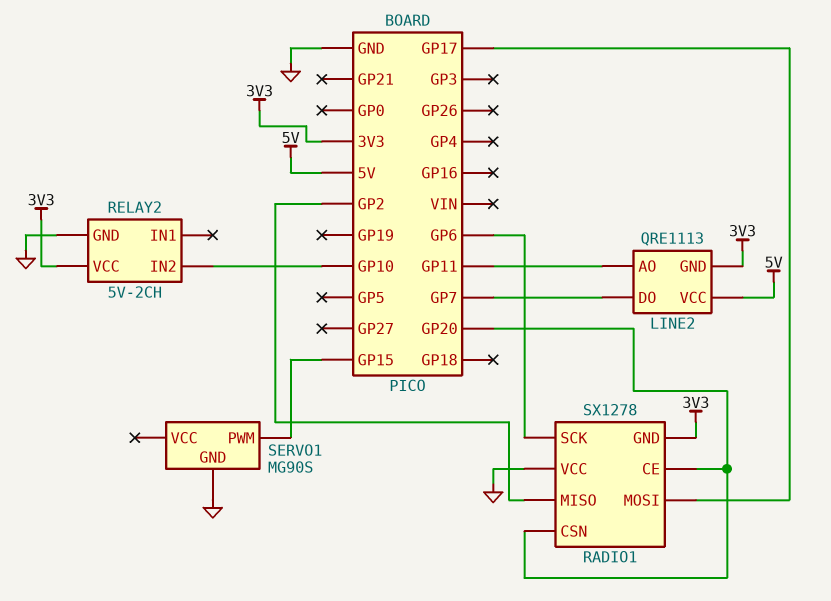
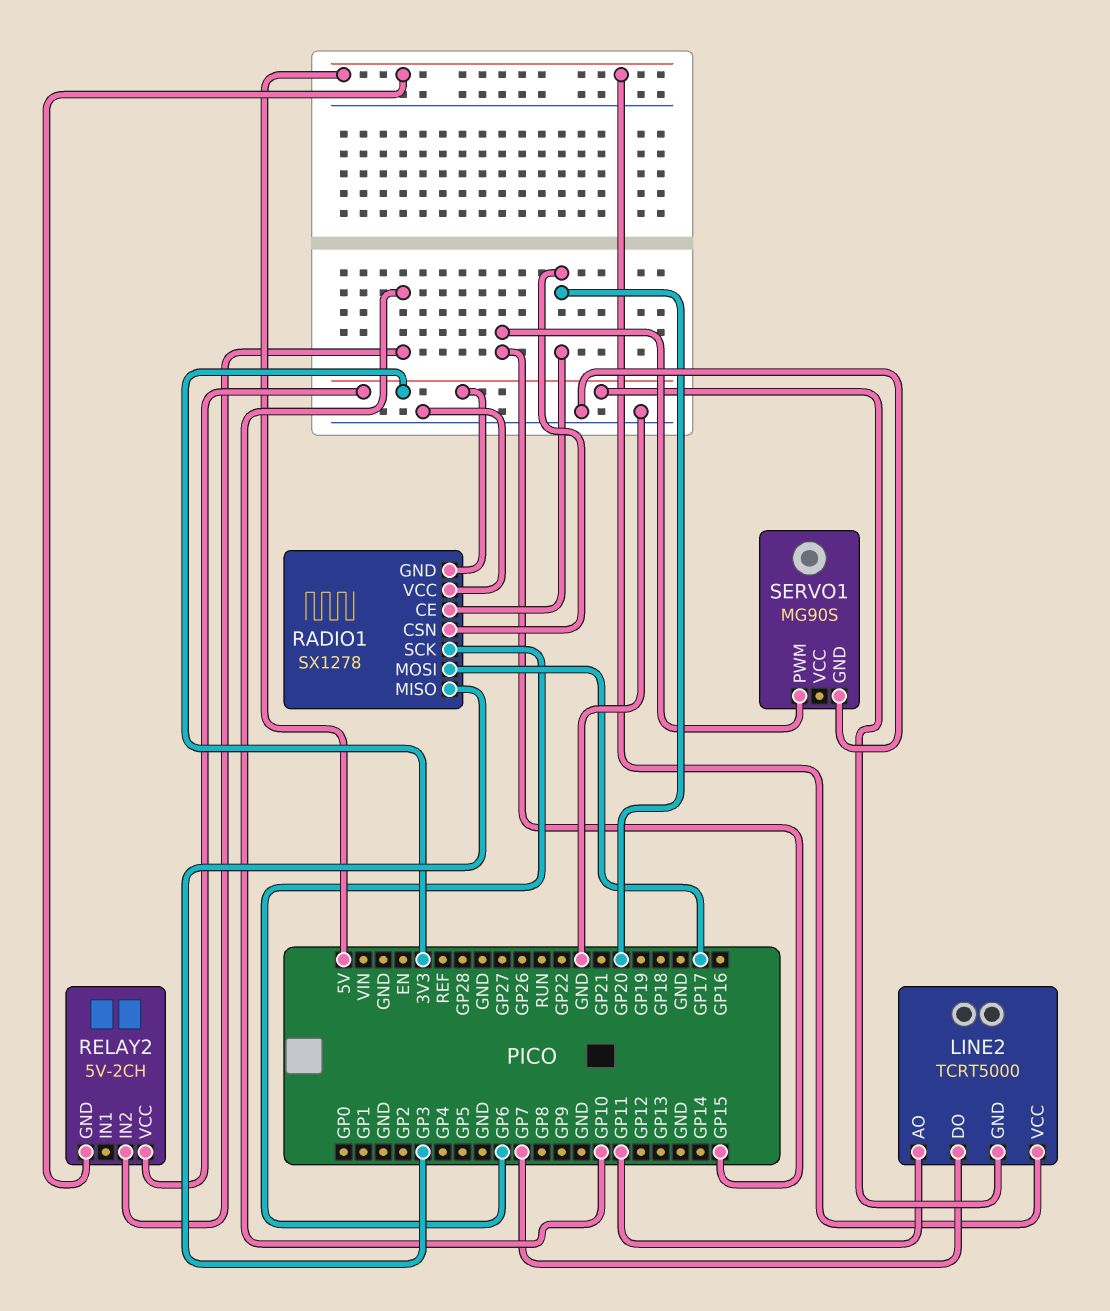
LINE2: QRE1113 -> TCRT5000
RADIO1 pin MISO: GP2 -> GP3
RELAY2 pin GND: GND -> 5V

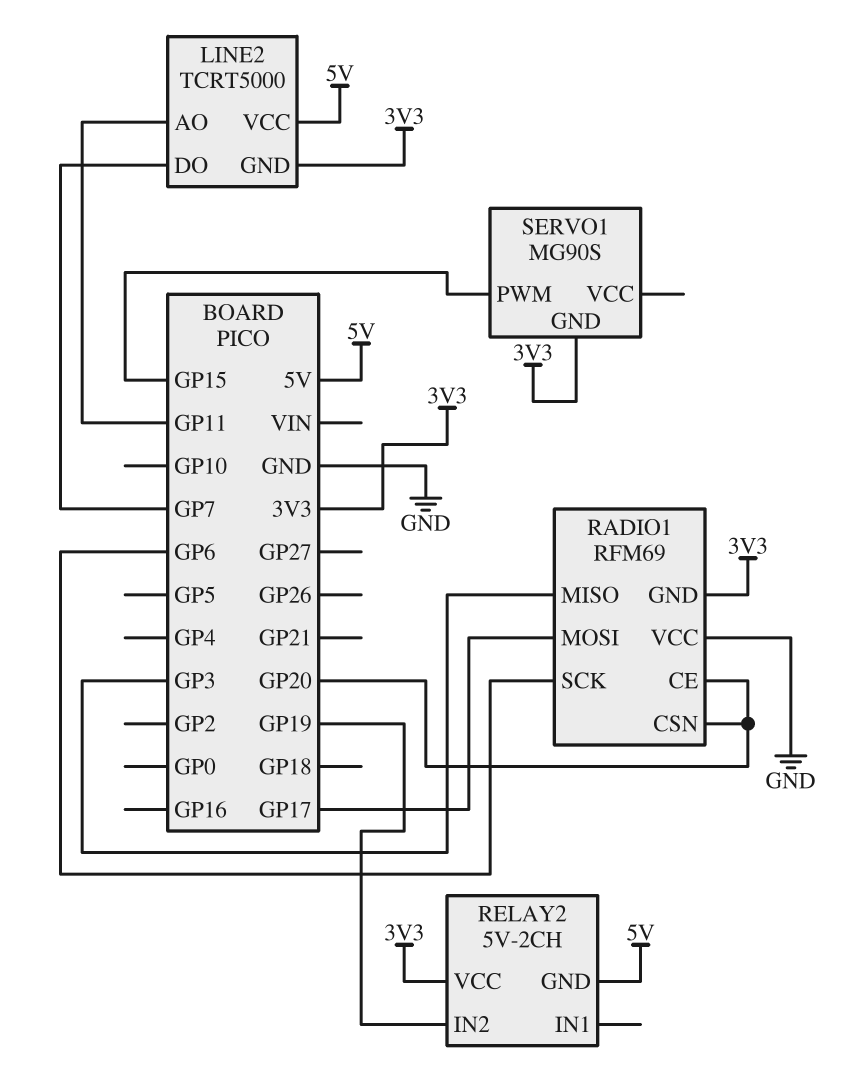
RADIO1: SX1278 -> RFM69
RELAY2 pin IN2: GP10 -> GP19
SERVO1 pin GND: GND -> 3V3

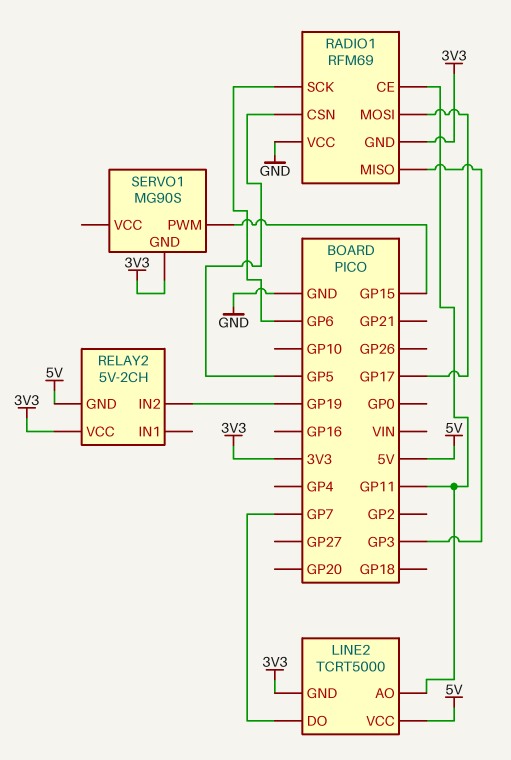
RADIO1 pin CE: GP20 -> GP11
RADIO1 pin CSN: GP20 -> GP5

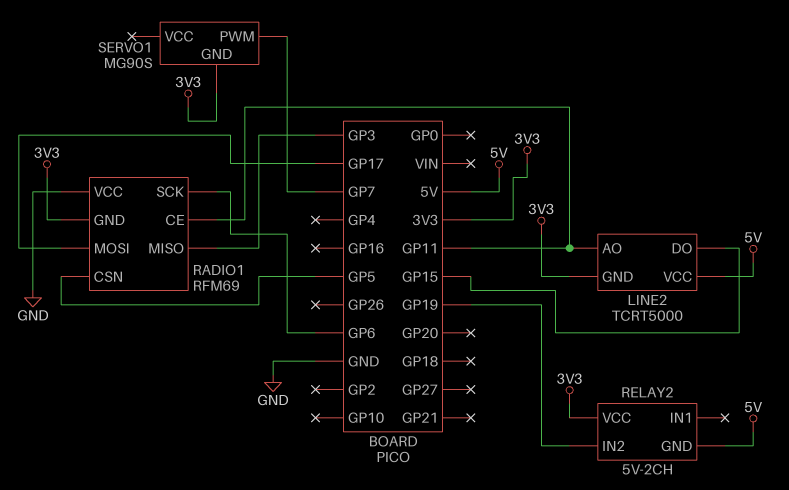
LINE2 pin DO: GP7 -> GP15
SERVO1 pin PWM: GP15 -> GP7

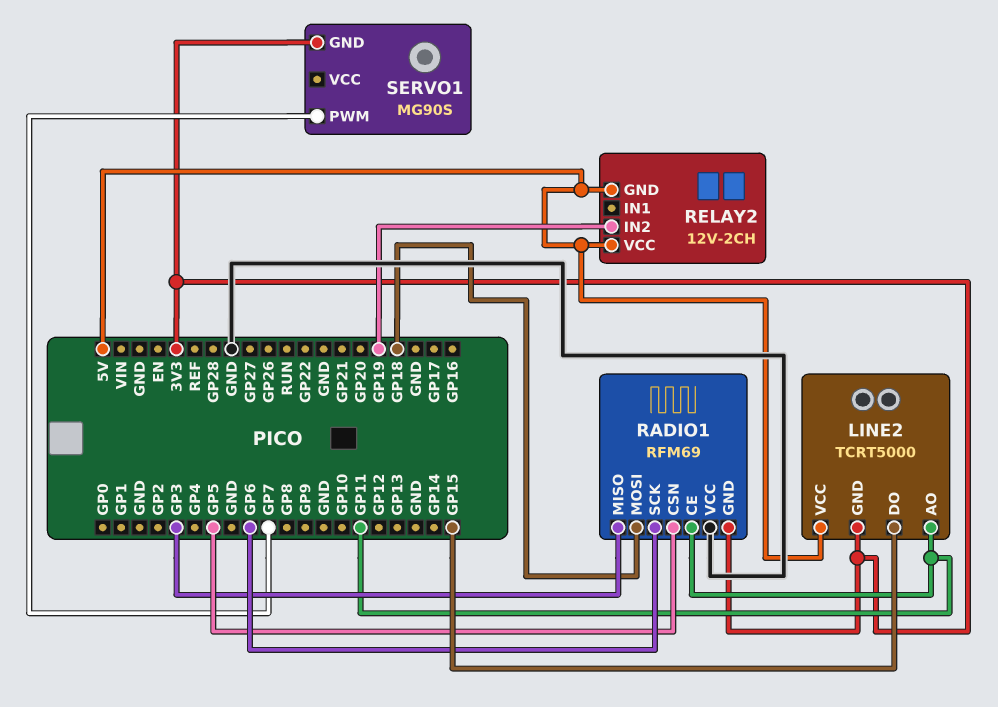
RADIO1 pin MOSI: GP17 -> GP18
RELAY2: 5V-2CH -> 12V-2CH
RELAY2 pin VCC: 3V3 -> 5V

